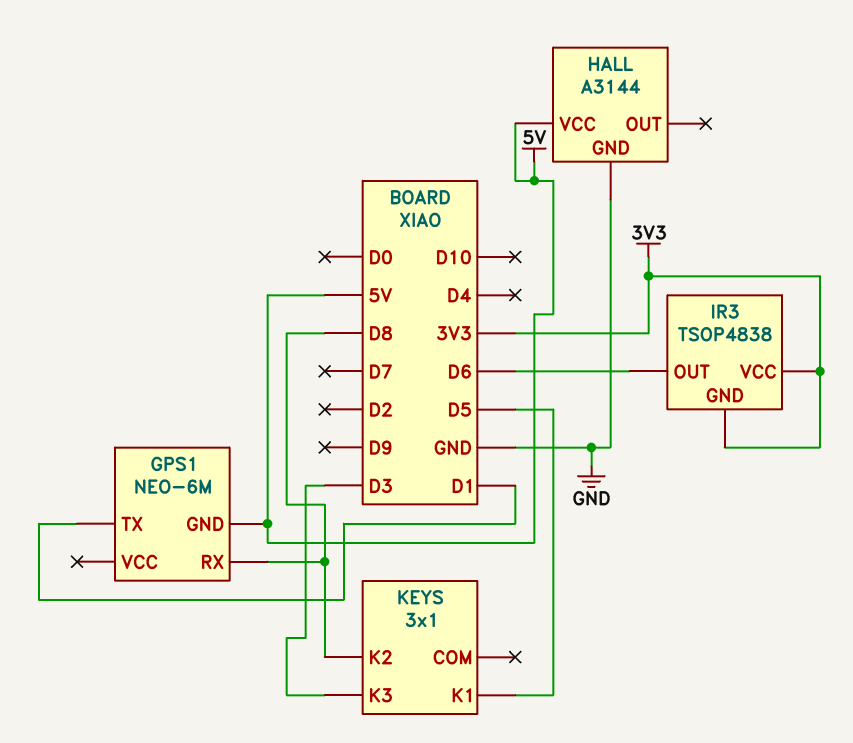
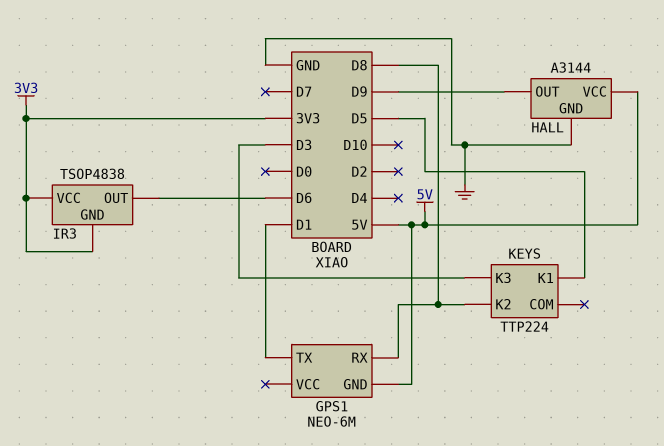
HALL pin OUT: none -> D9
KEYS: 3x1 -> TTP224

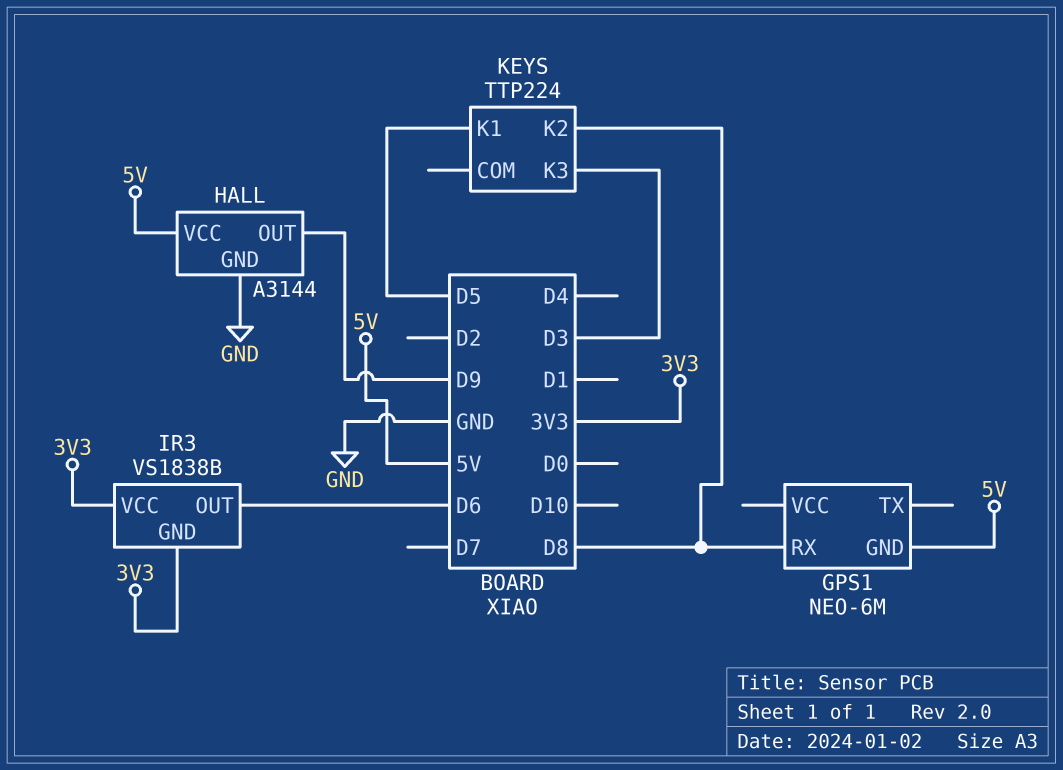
GPS1 pin TX: D1 -> none
IR3: TSOP4838 -> VS1838B

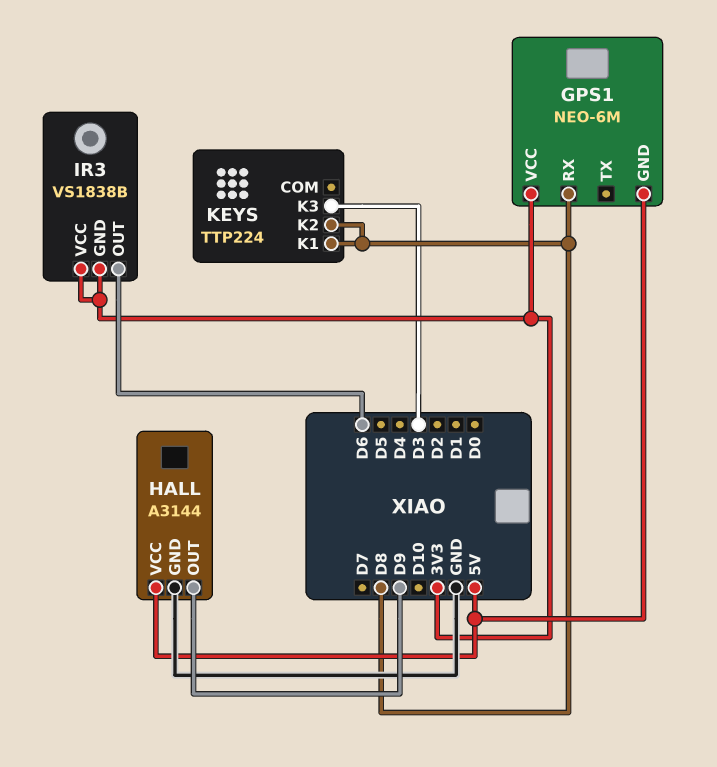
GPS1 pin VCC: none -> 3V3
KEYS pin K1: D5 -> D8

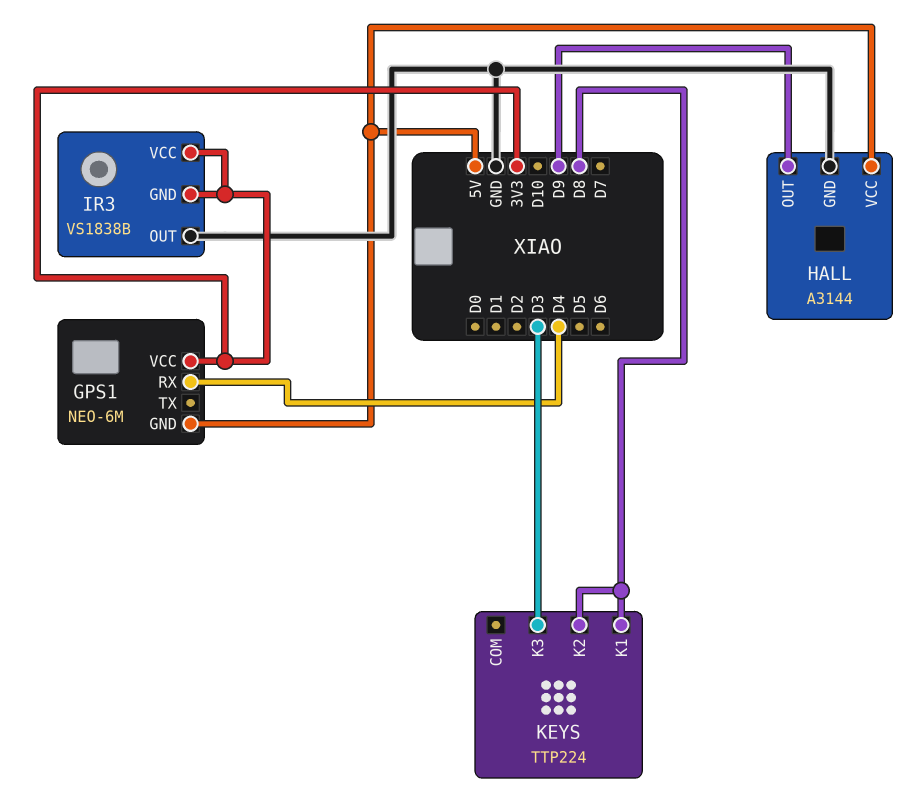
GPS1 pin RX: D8 -> D4
IR3 pin OUT: D6 -> GND

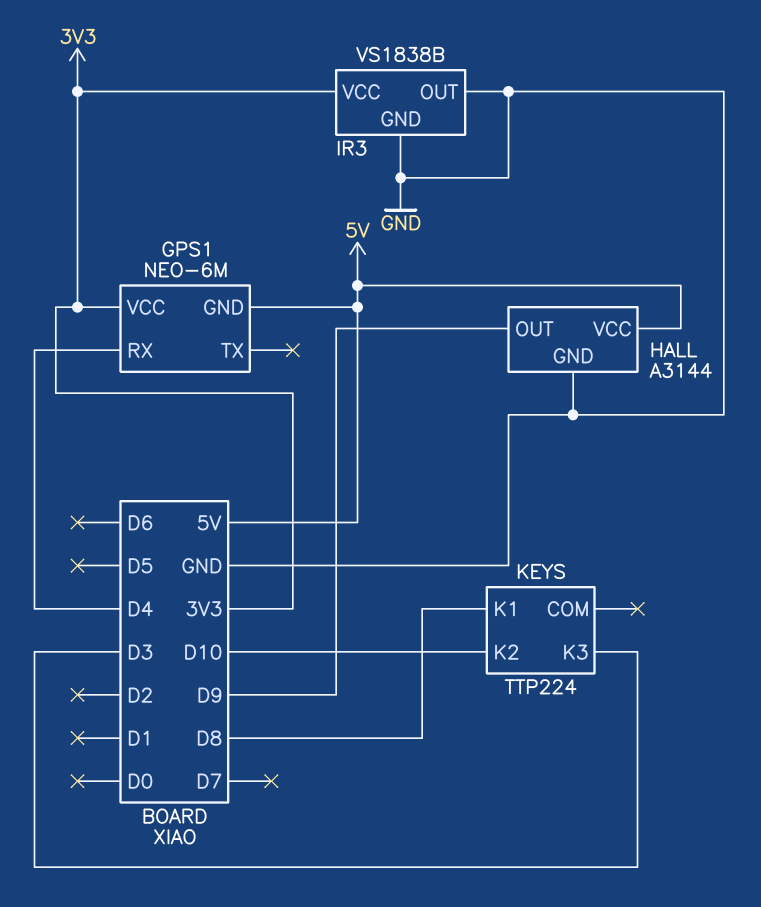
IR3 pin GND: 3V3 -> GND
KEYS pin K2: D8 -> D10

